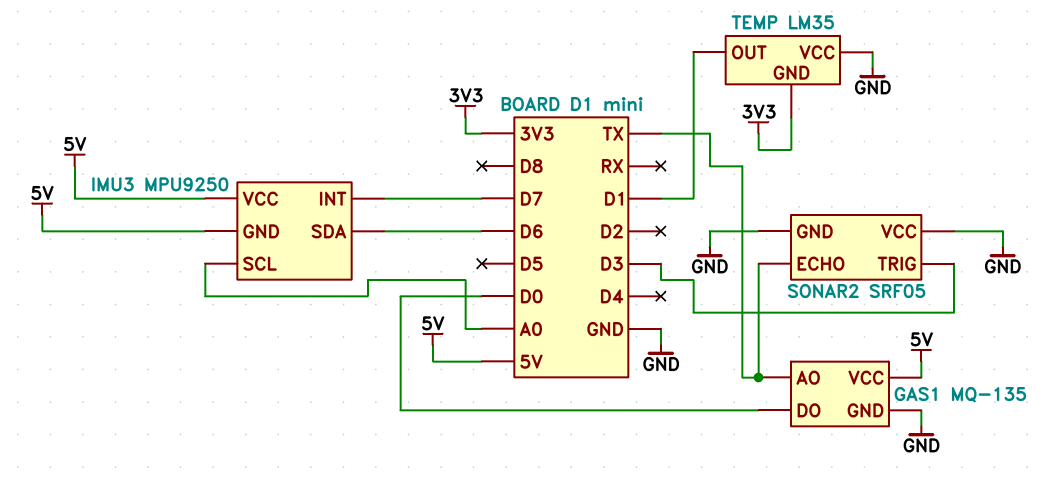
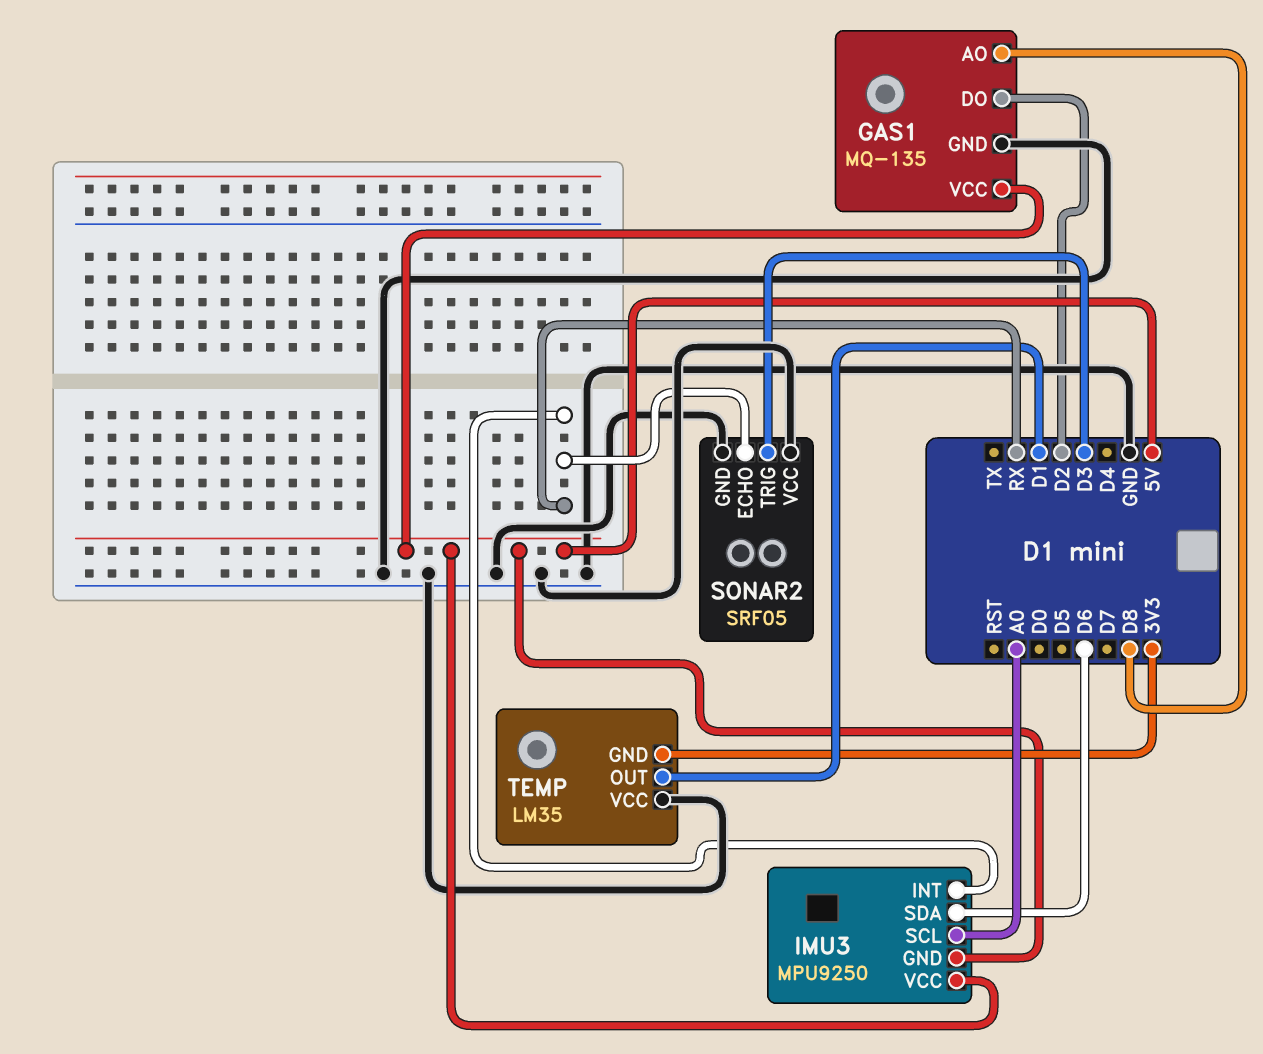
GAS1 pin AO: TX -> D8
GAS1 pin DO: D0 -> D2
IMU3 pin INT: D7 -> RX
SONAR2 pin ECHO: TX -> RX

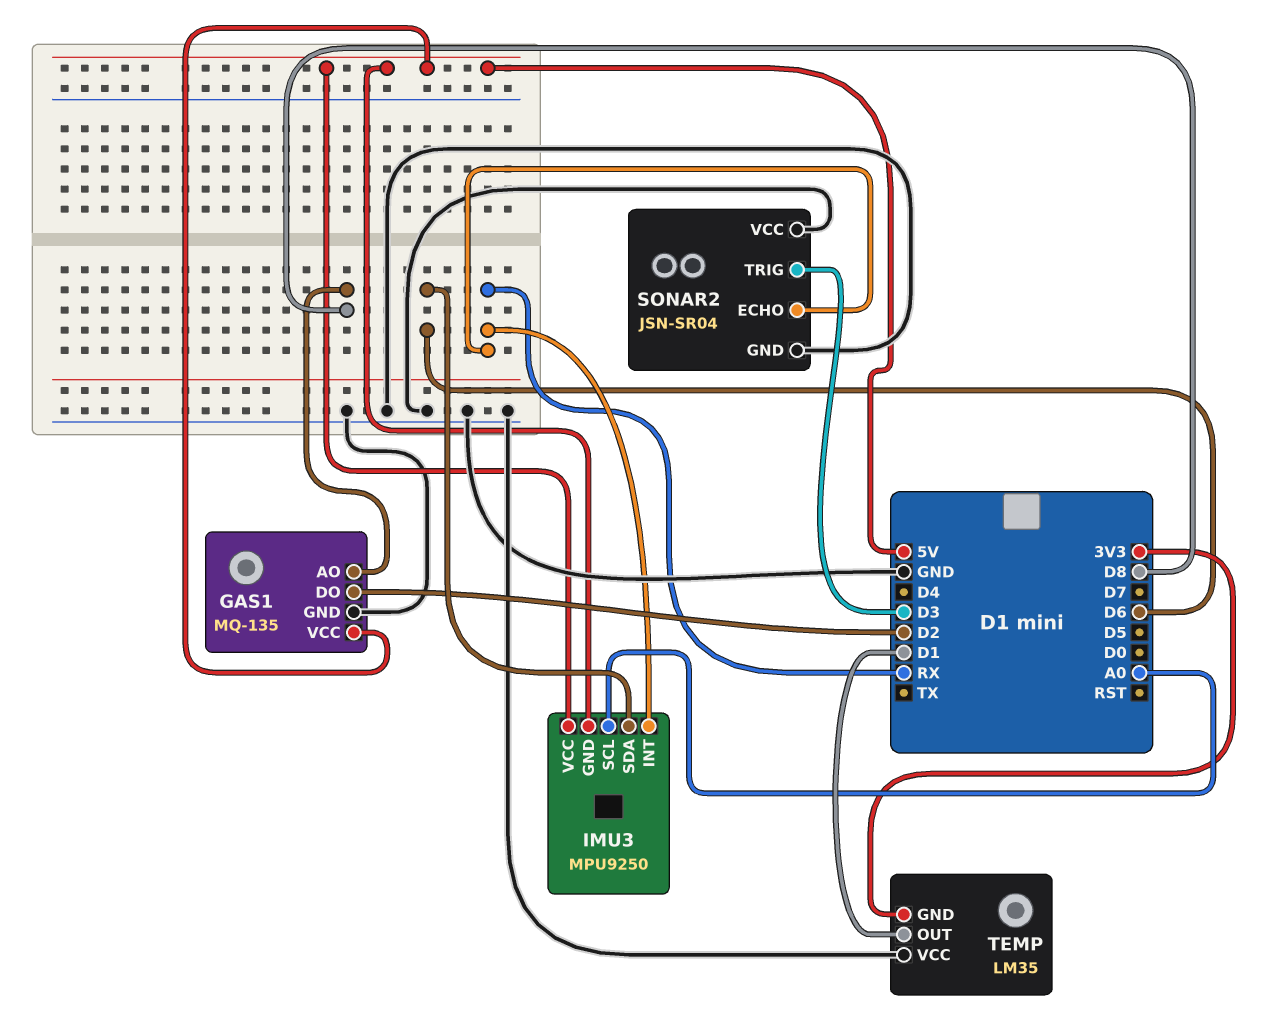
SONAR2: SRF05 -> JSN-SR04

